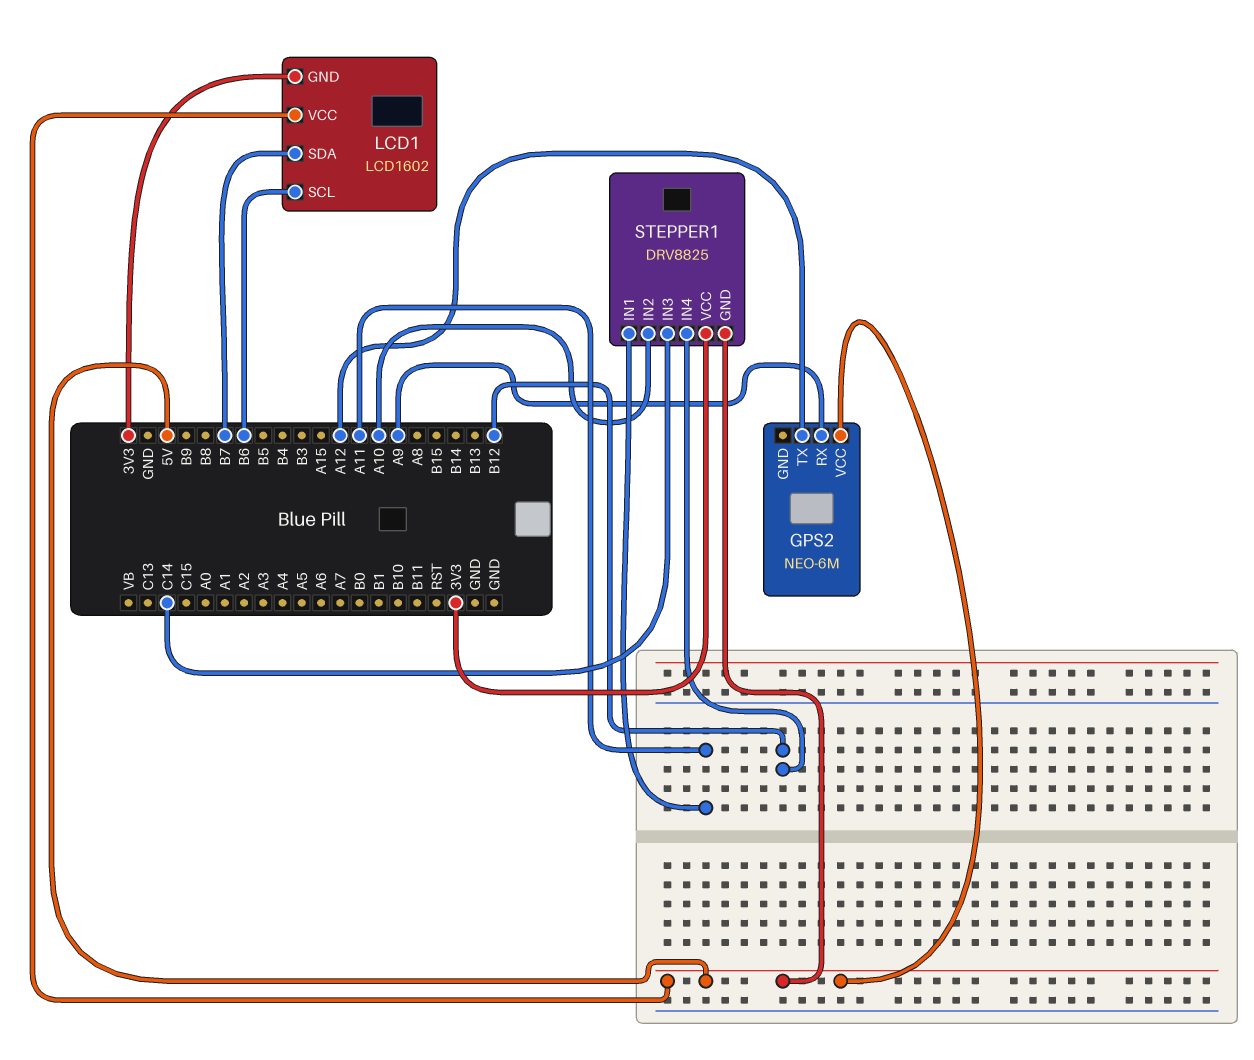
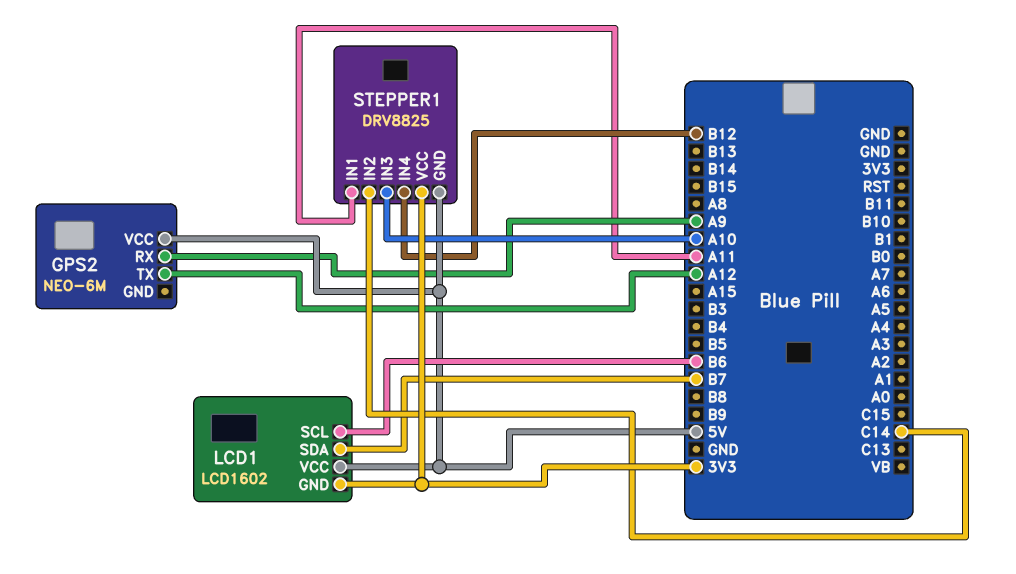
STEPPER1 pin IN2: A10 -> C14
STEPPER1 pin IN3: C14 -> A10

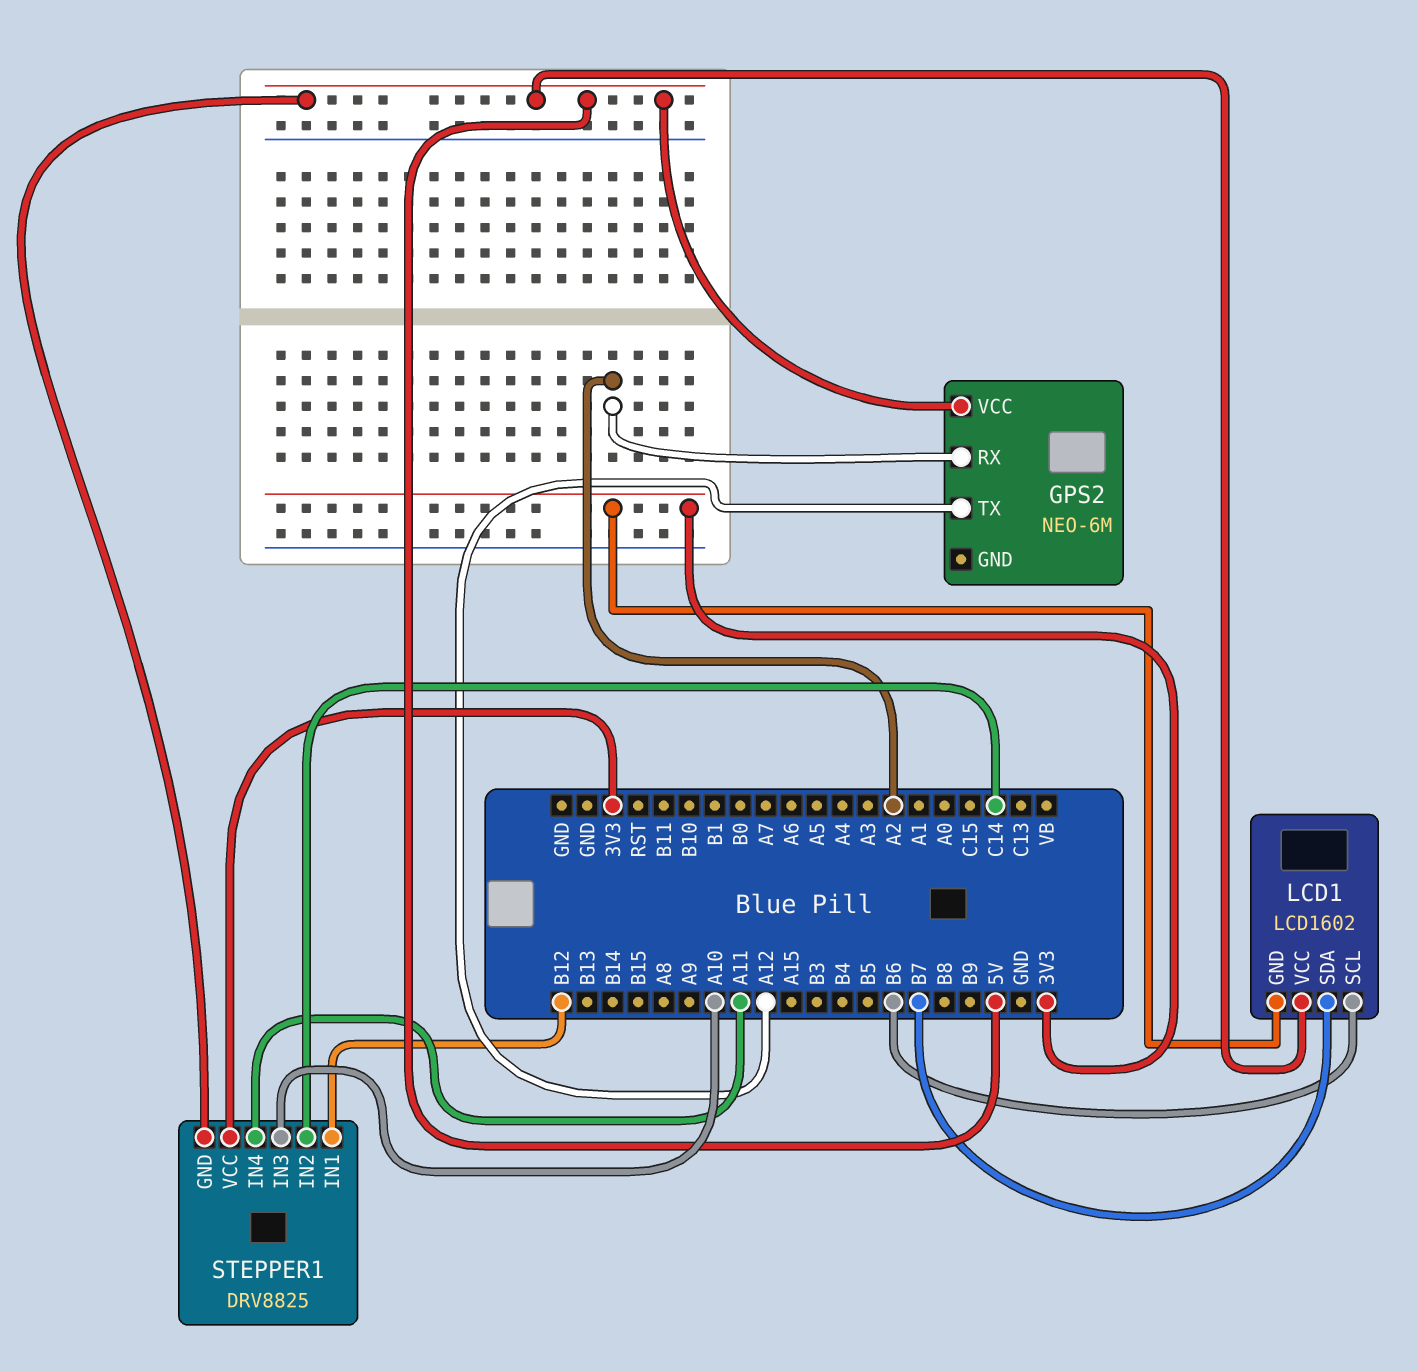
GPS2 pin RX: A9 -> A2
STEPPER1 pin IN1: A11 -> B12
STEPPER1 pin IN4: B12 -> A11

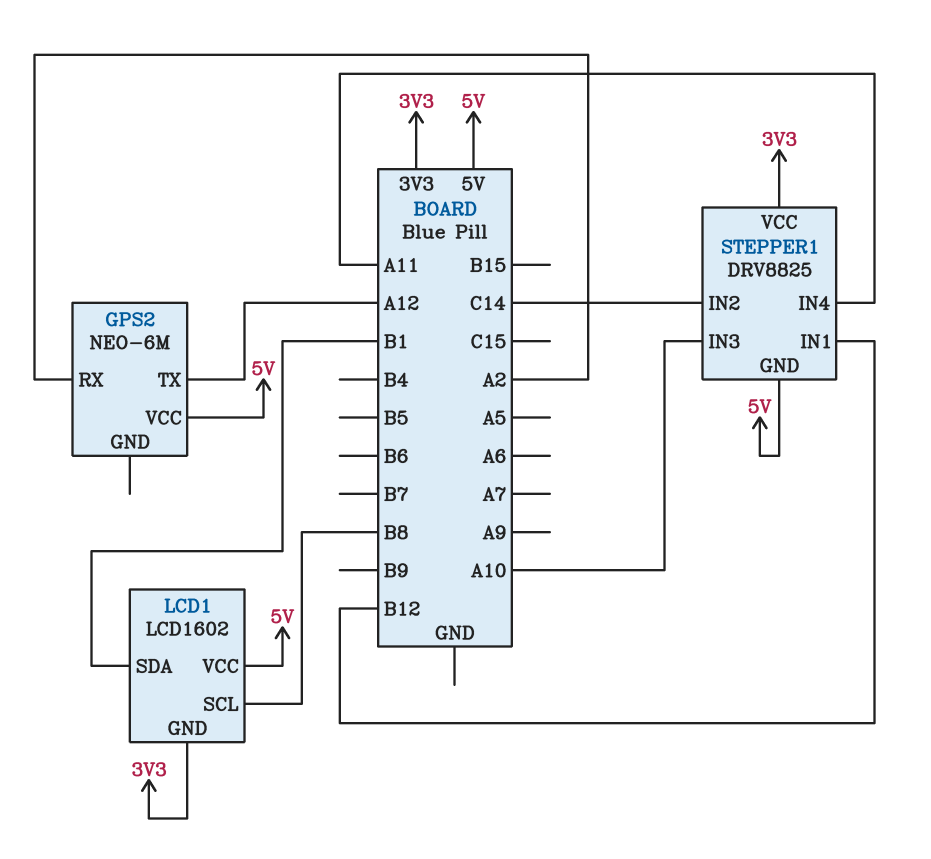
LCD1 pin SCL: B6 -> B8
LCD1 pin SDA: B7 -> B1

